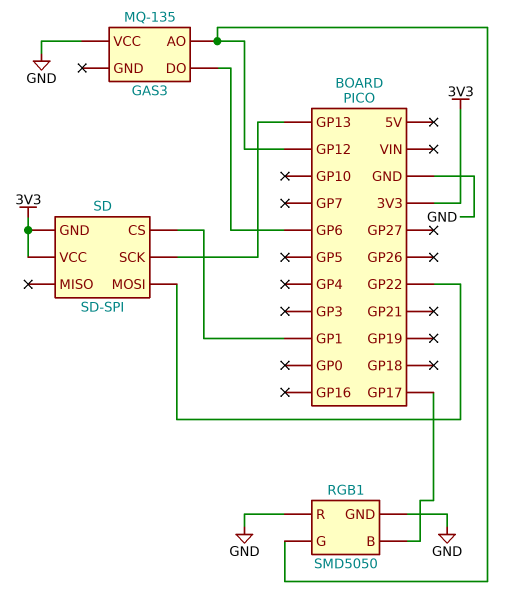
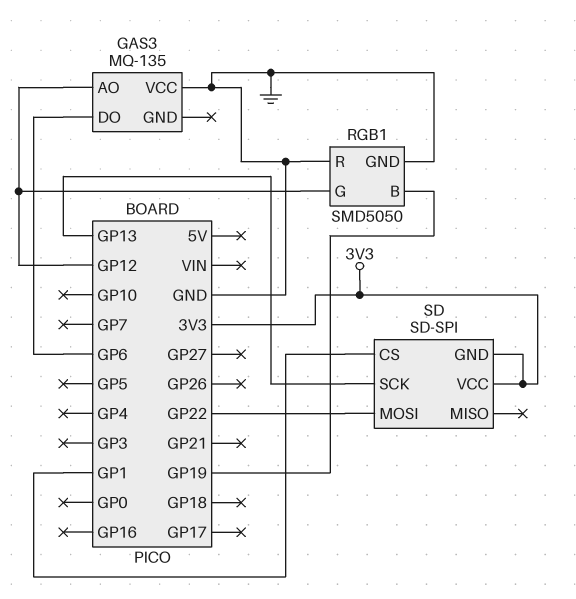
RGB1 pin B: GP17 -> GP19

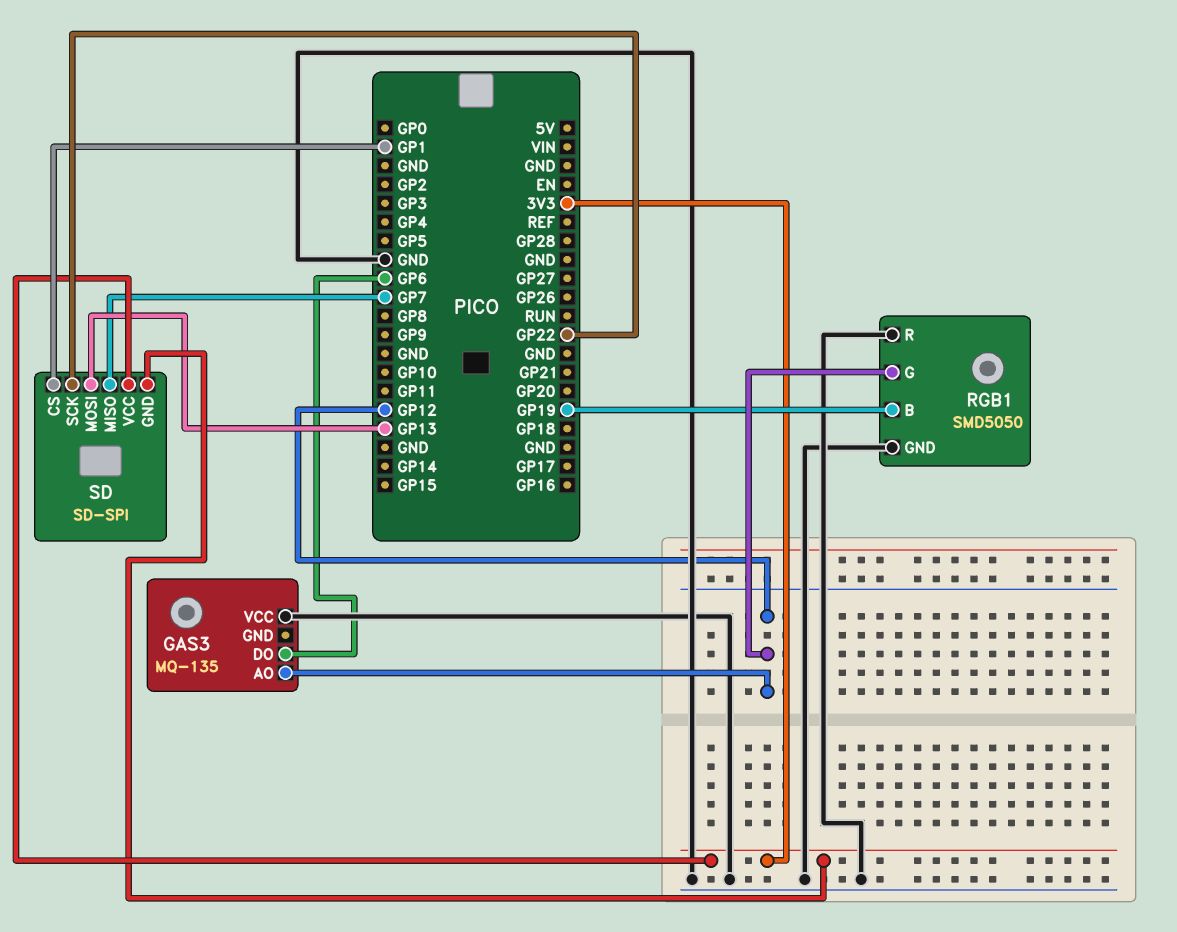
SD pin MISO: none -> GP7
SD pin MOSI: GP22 -> GP13
SD pin SCK: GP13 -> GP22

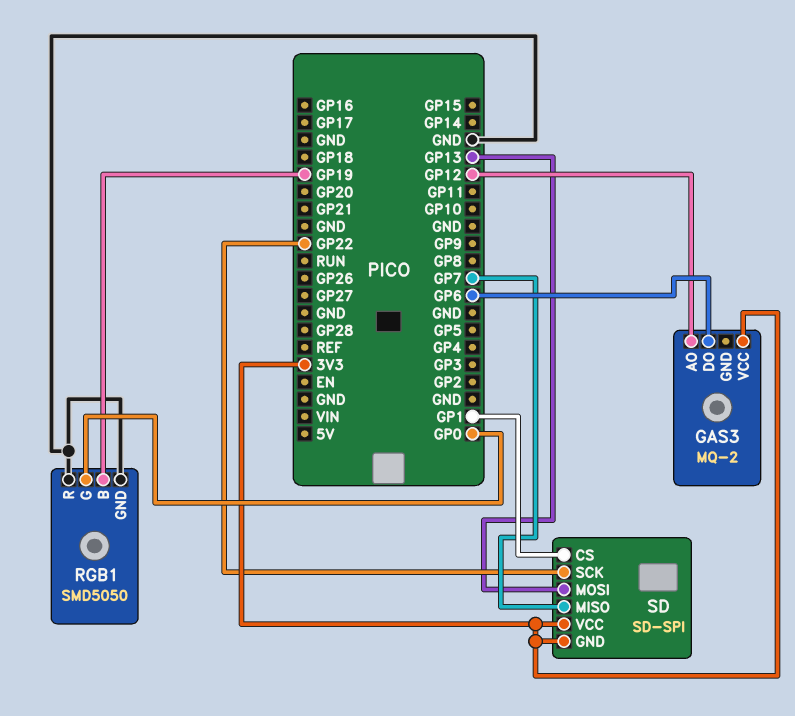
GAS3: MQ-135 -> MQ-2
GAS3 pin VCC: GND -> 3V3
RGB1 pin G: GP12 -> GP0

